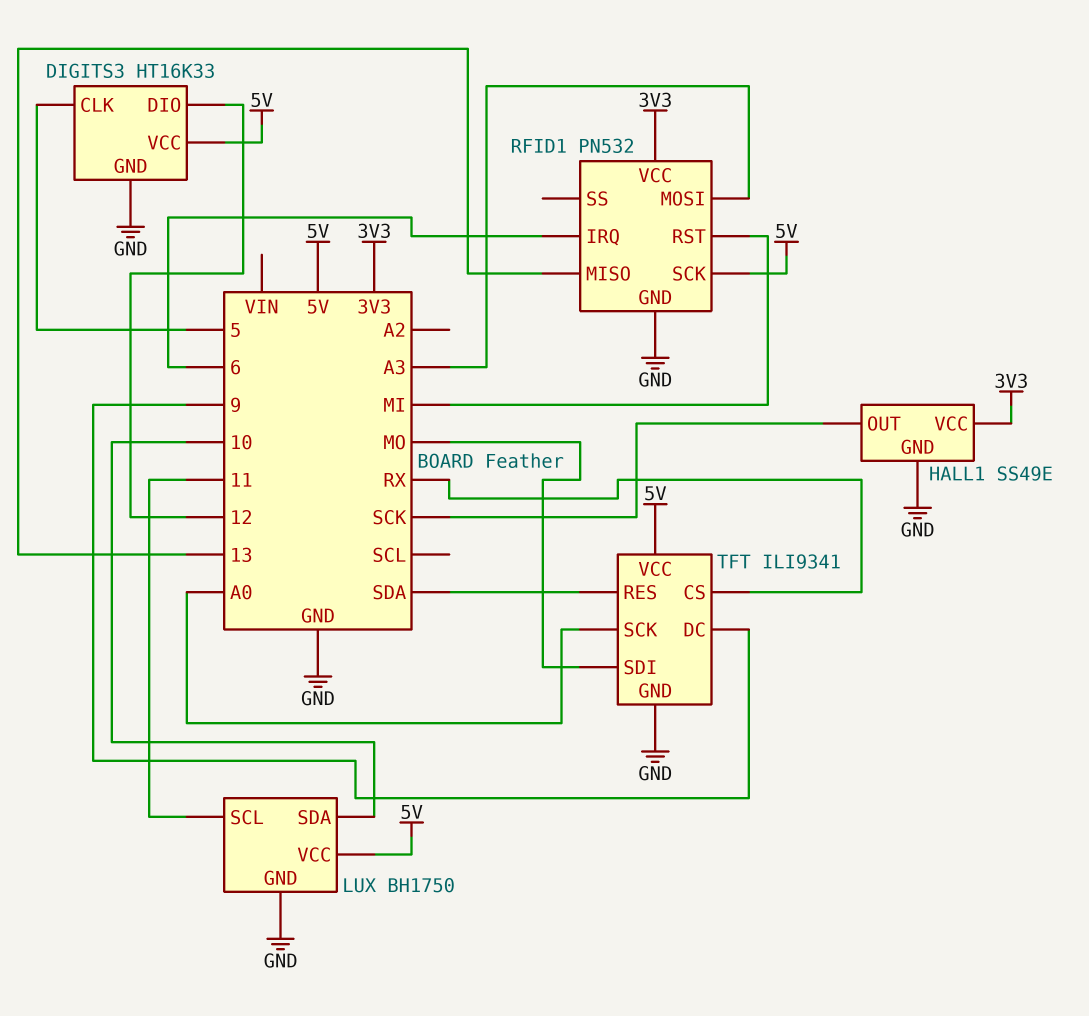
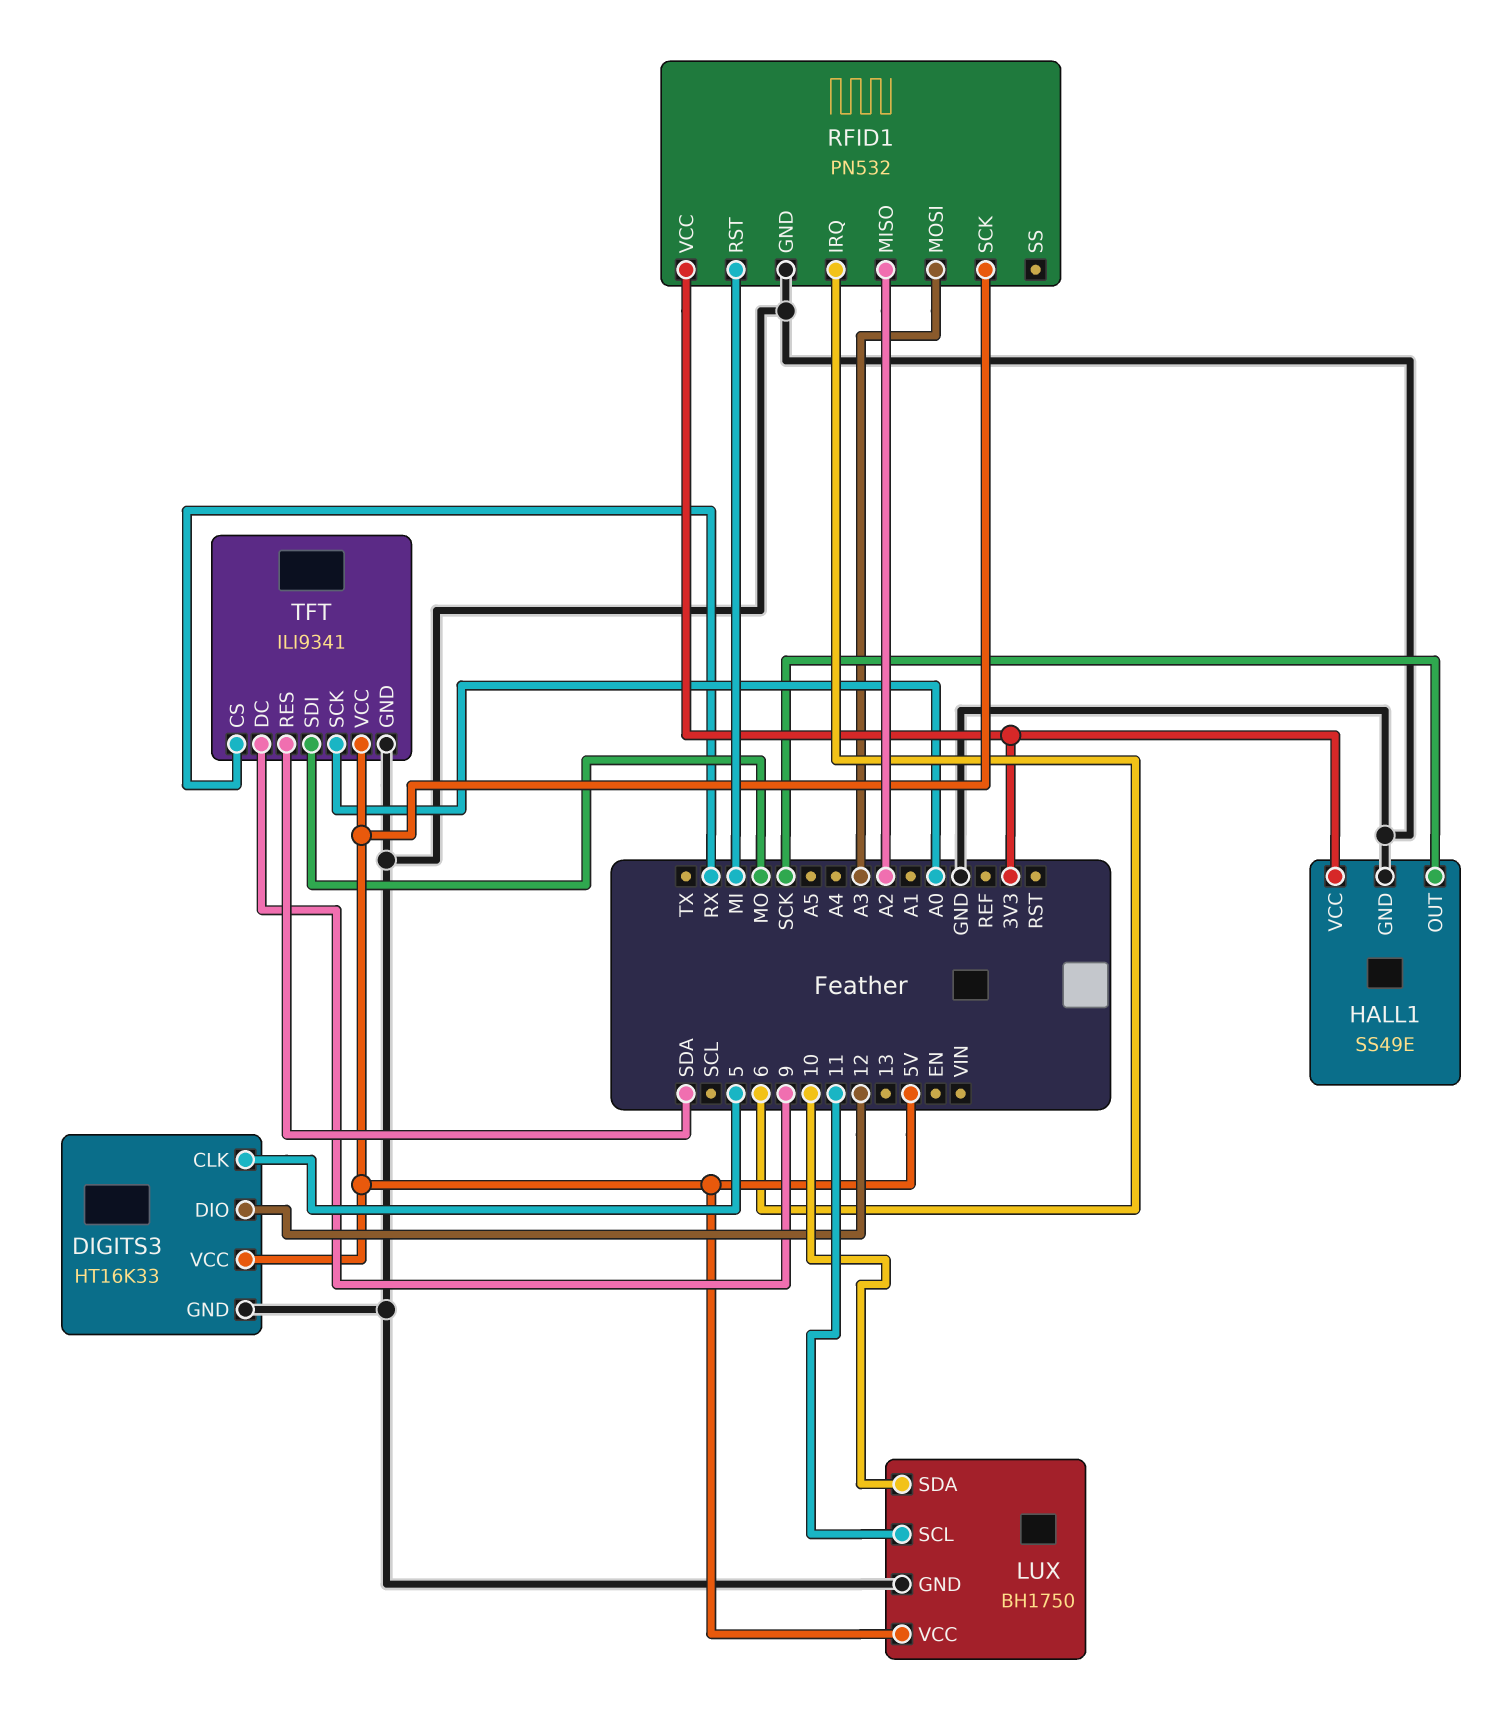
RFID1 pin MISO: 13 -> A2

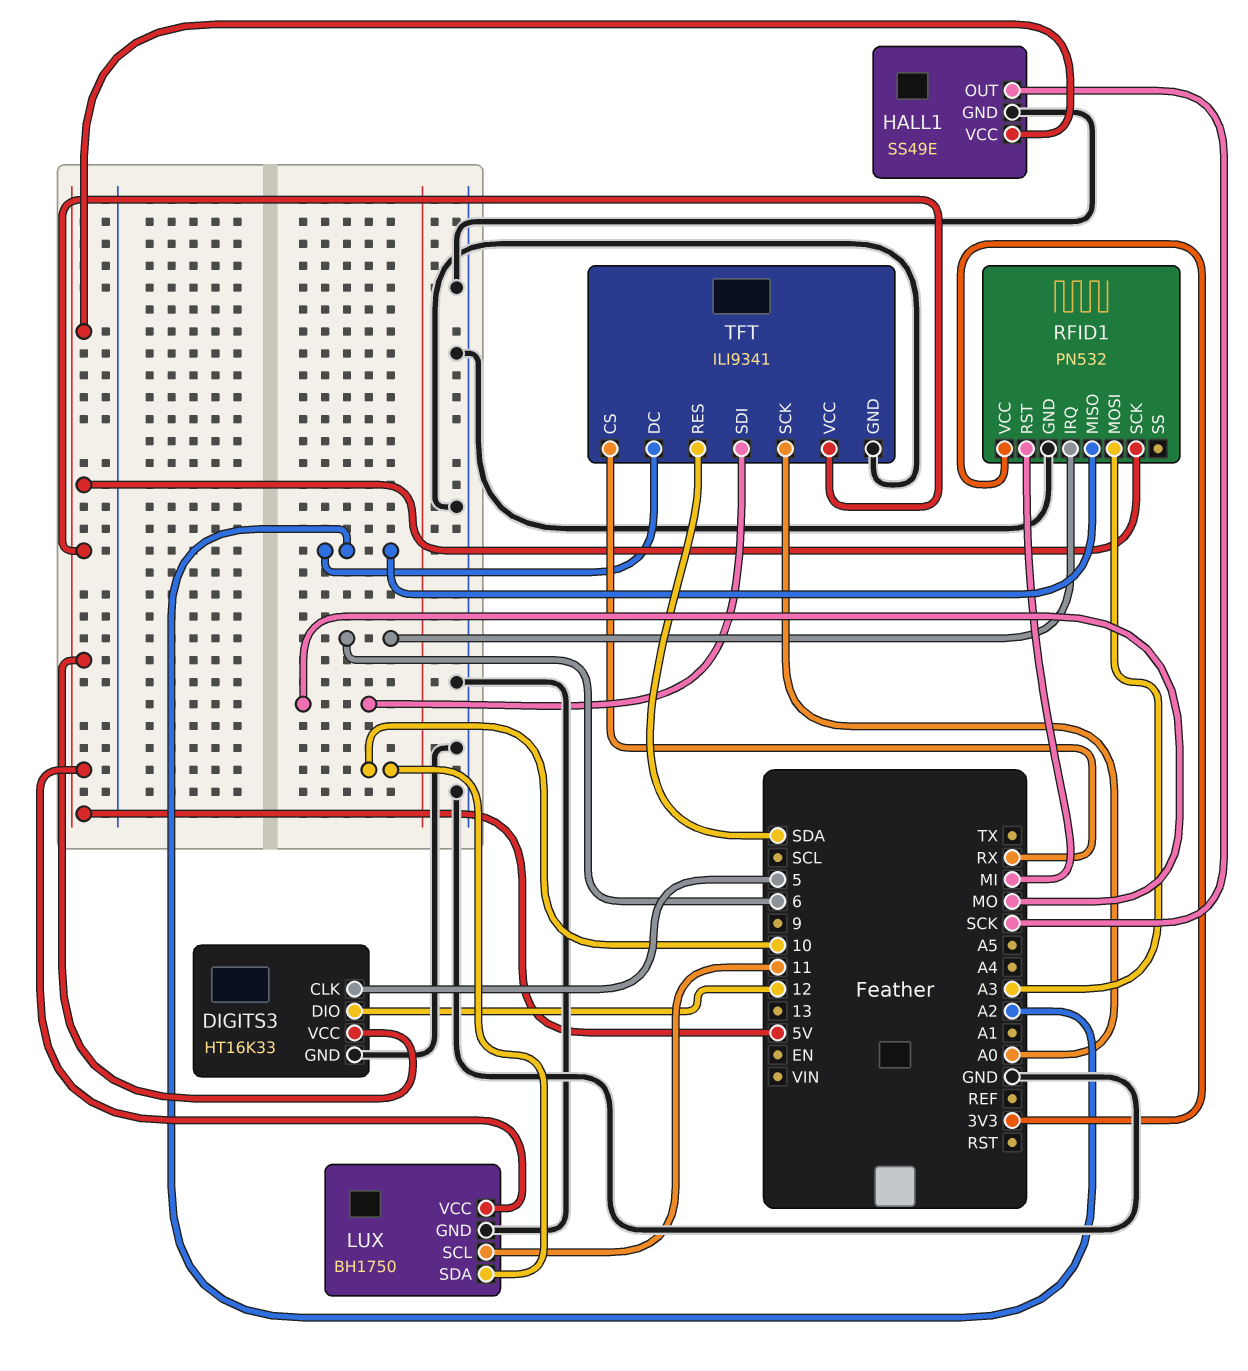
HALL1 pin VCC: 3V3 -> 5V
TFT pin DC: 9 -> A2

